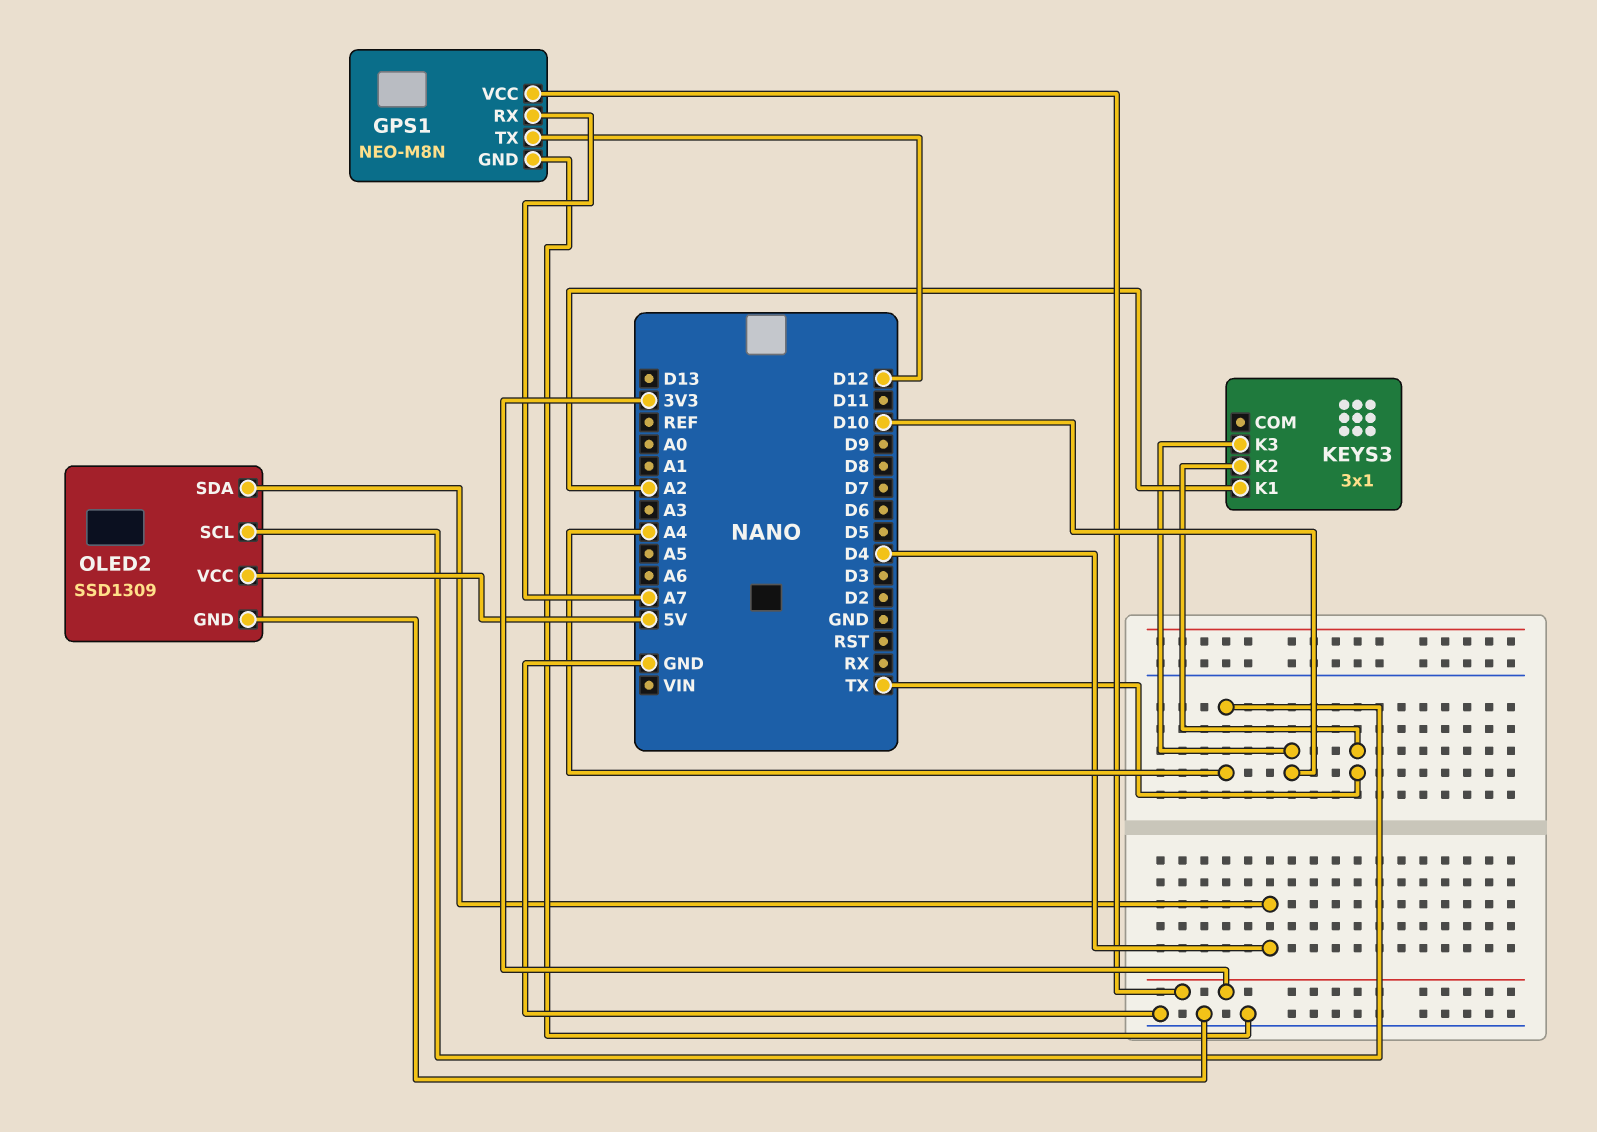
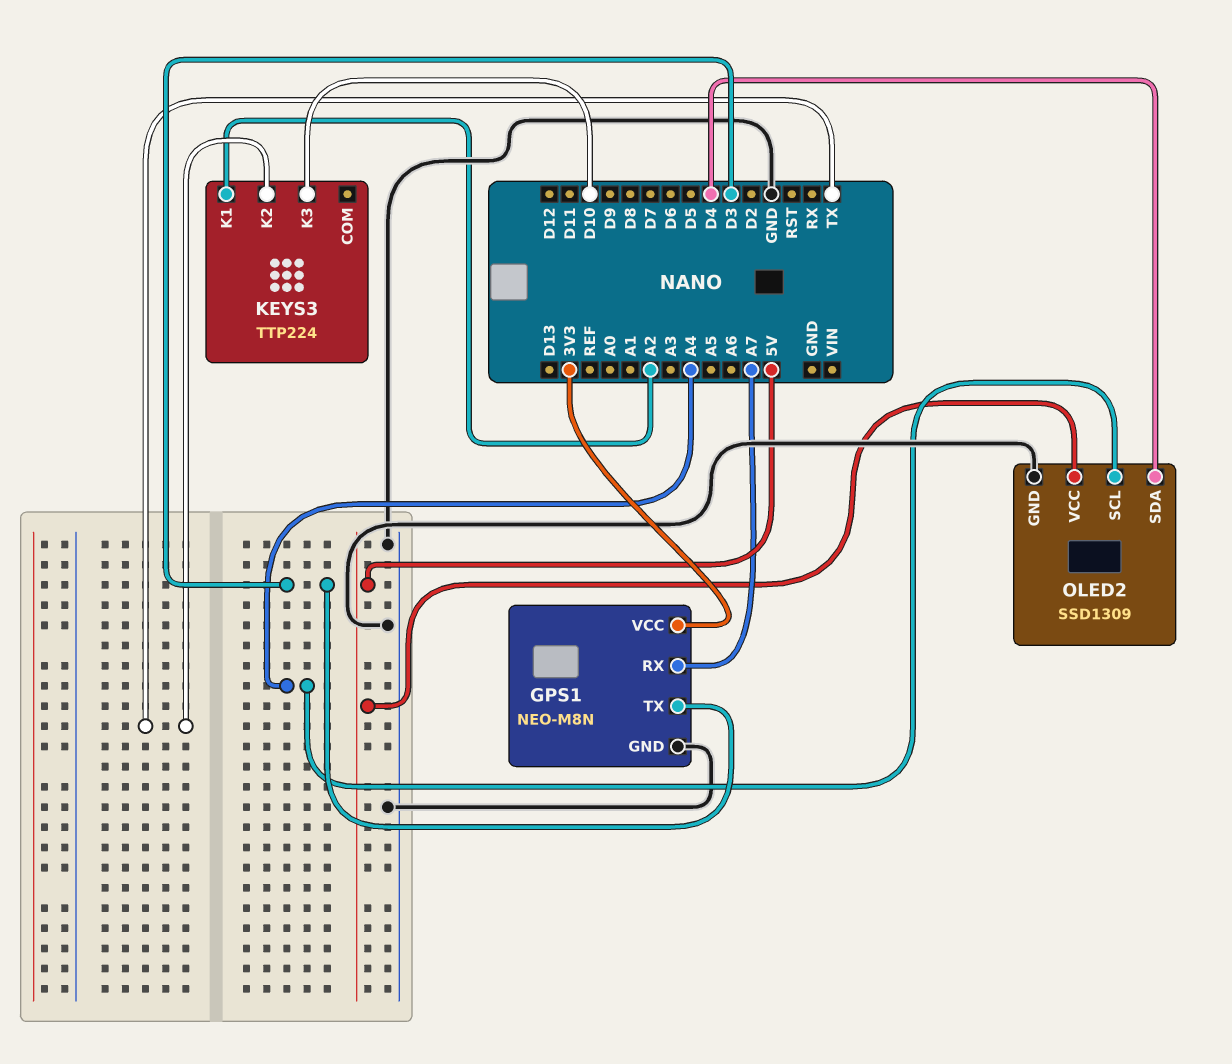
GPS1 pin TX: D12 -> D3
KEYS3: 3x1 -> TTP224

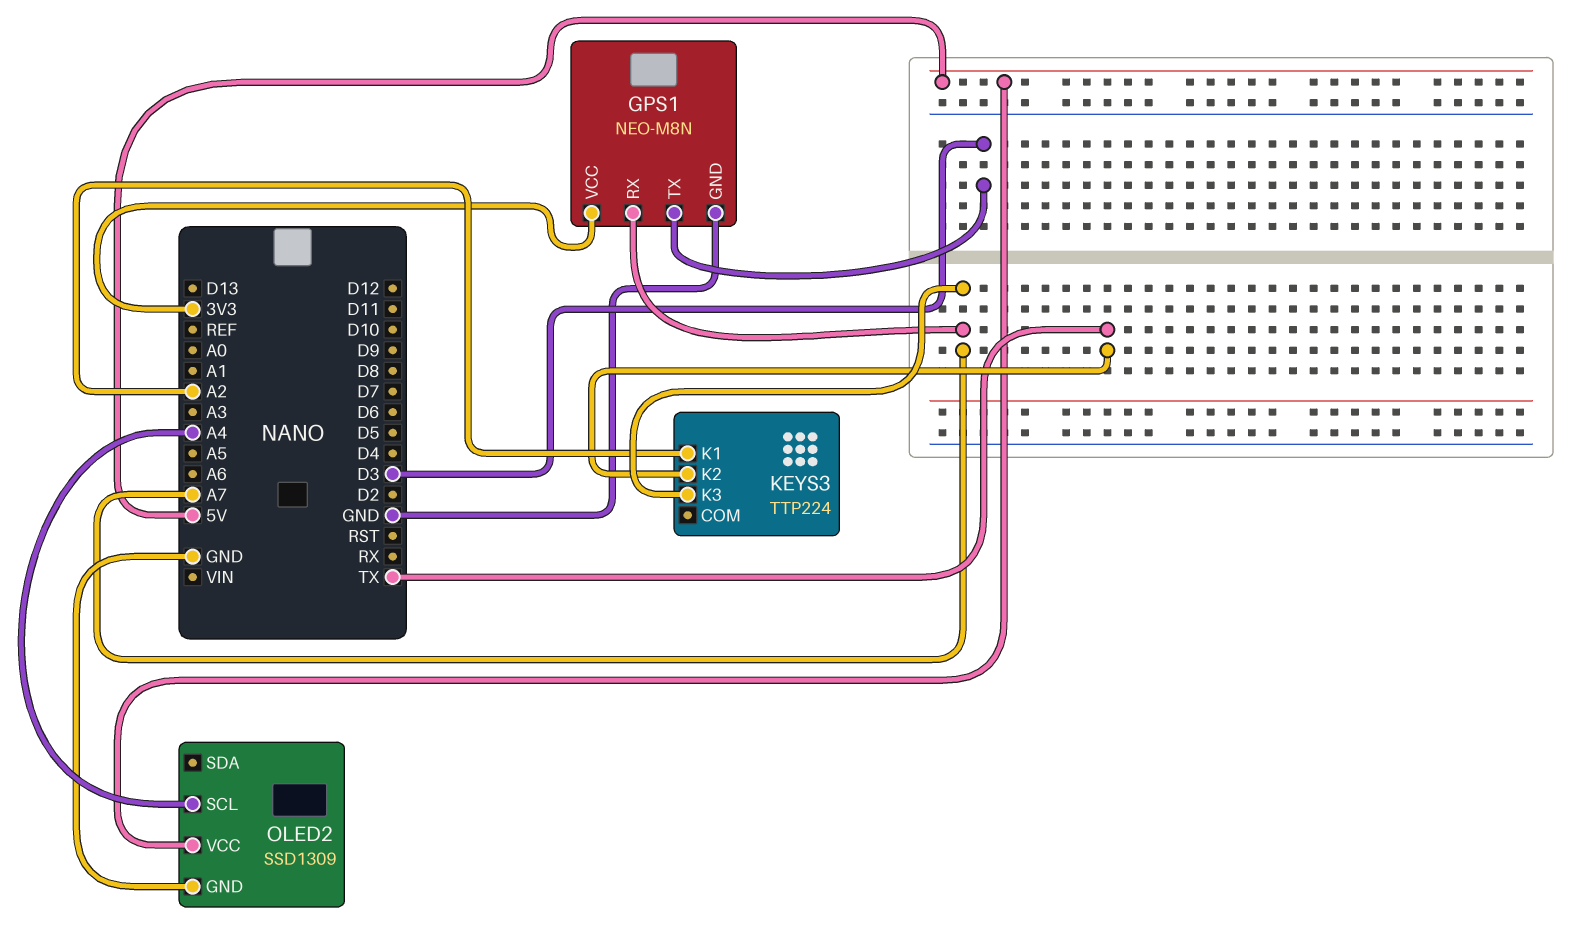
KEYS3 pin K3: D10 -> A7
OLED2 pin SDA: D4 -> none

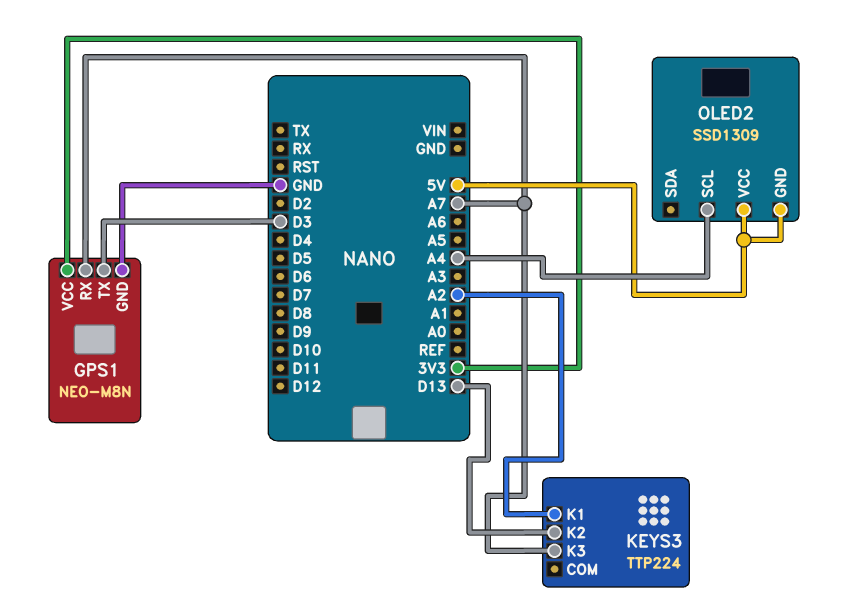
KEYS3 pin K2: TX -> D13
OLED2 pin GND: GND -> 5V

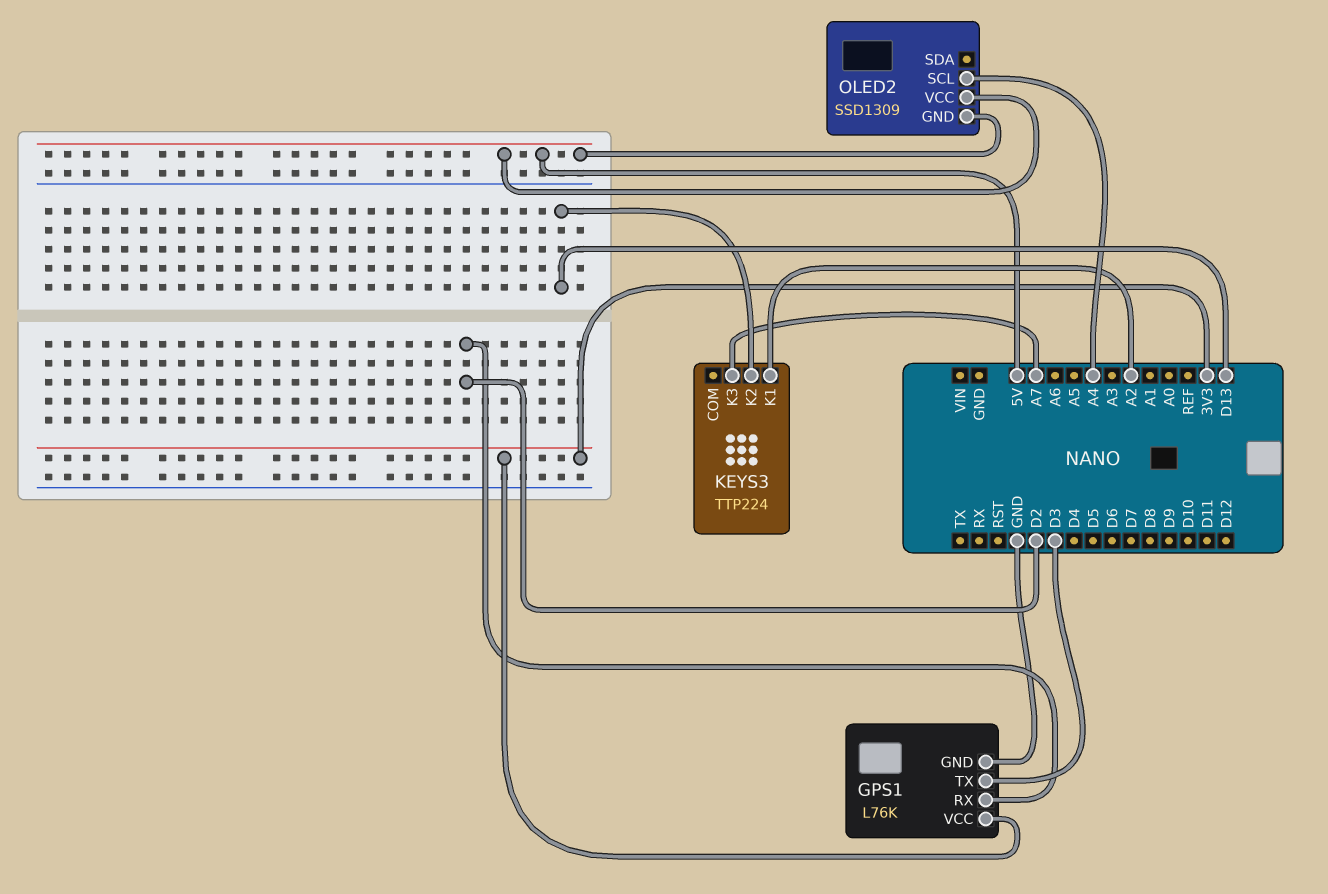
GPS1: NEO-M8N -> L76K
GPS1 pin RX: A7 -> D2

